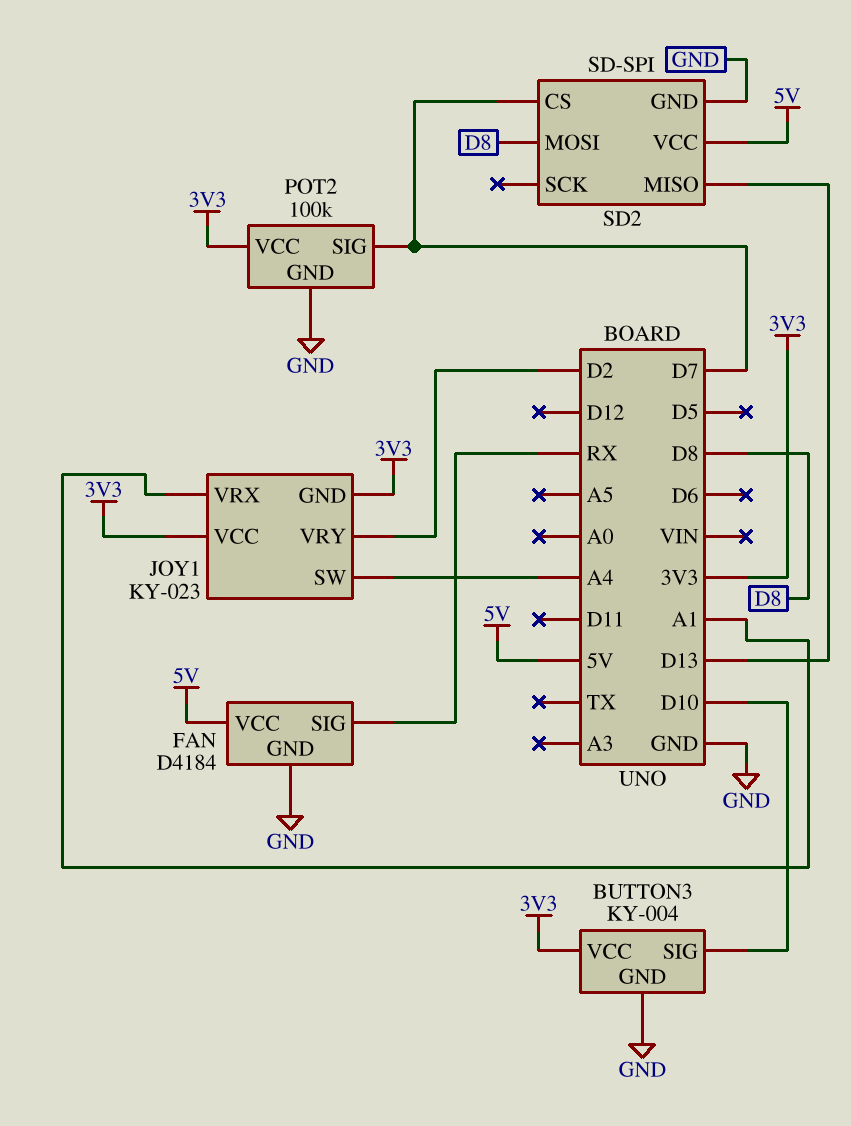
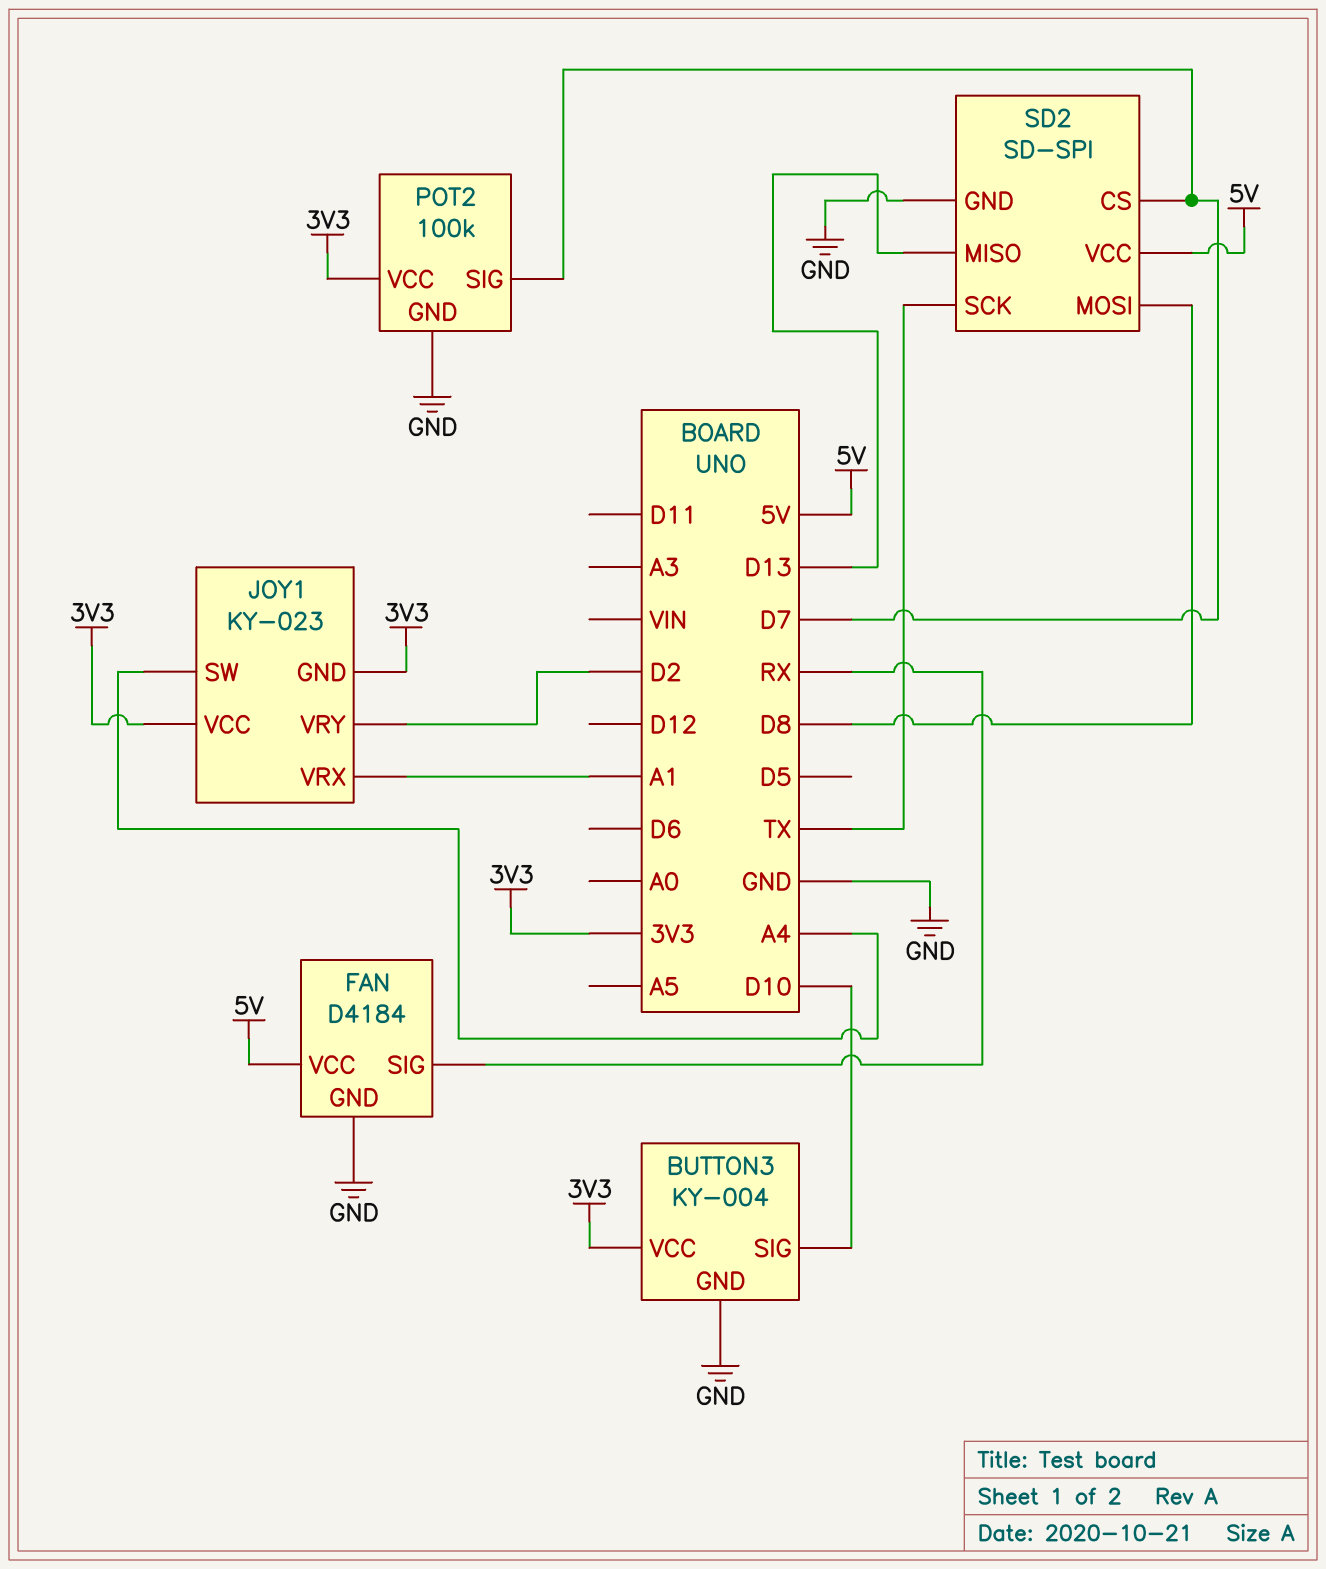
SD2 pin SCK: none -> TX

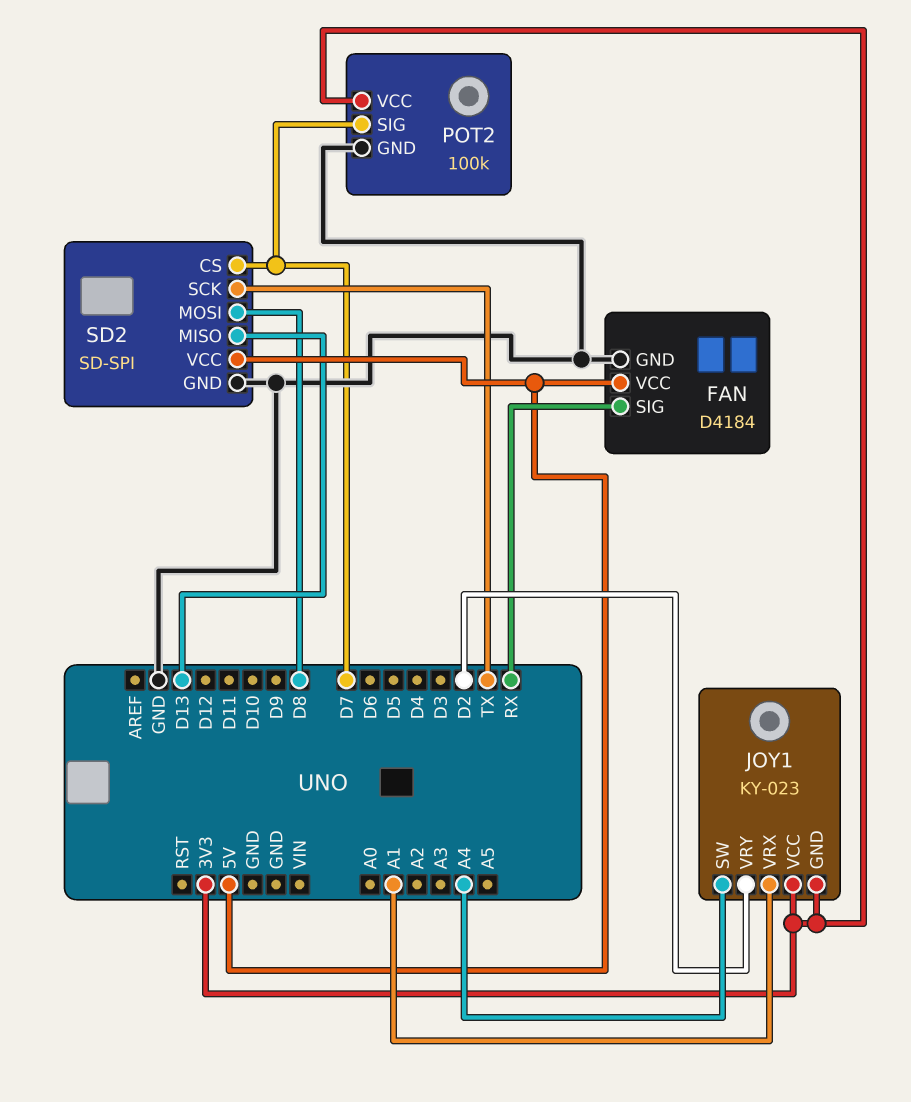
BUTTON3: KY-004 -> none
BUTTON3 pin GND: GND -> none
BUTTON3 pin SIG: D10 -> none
BUTTON3 pin VCC: 3V3 -> none

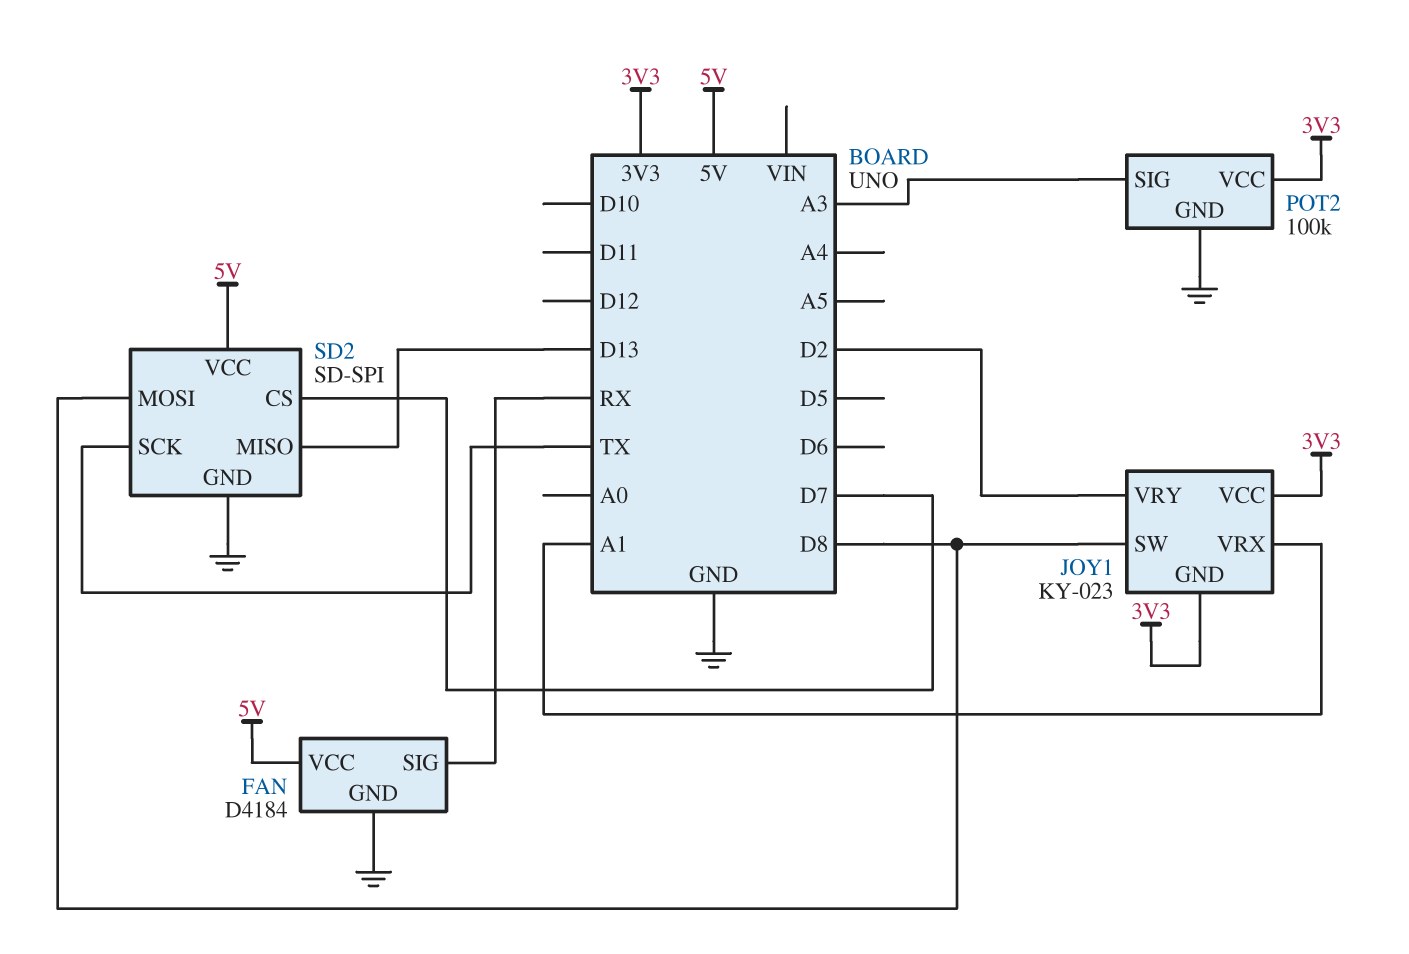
JOY1 pin SW: A4 -> D8
POT2 pin SIG: D7 -> A3

